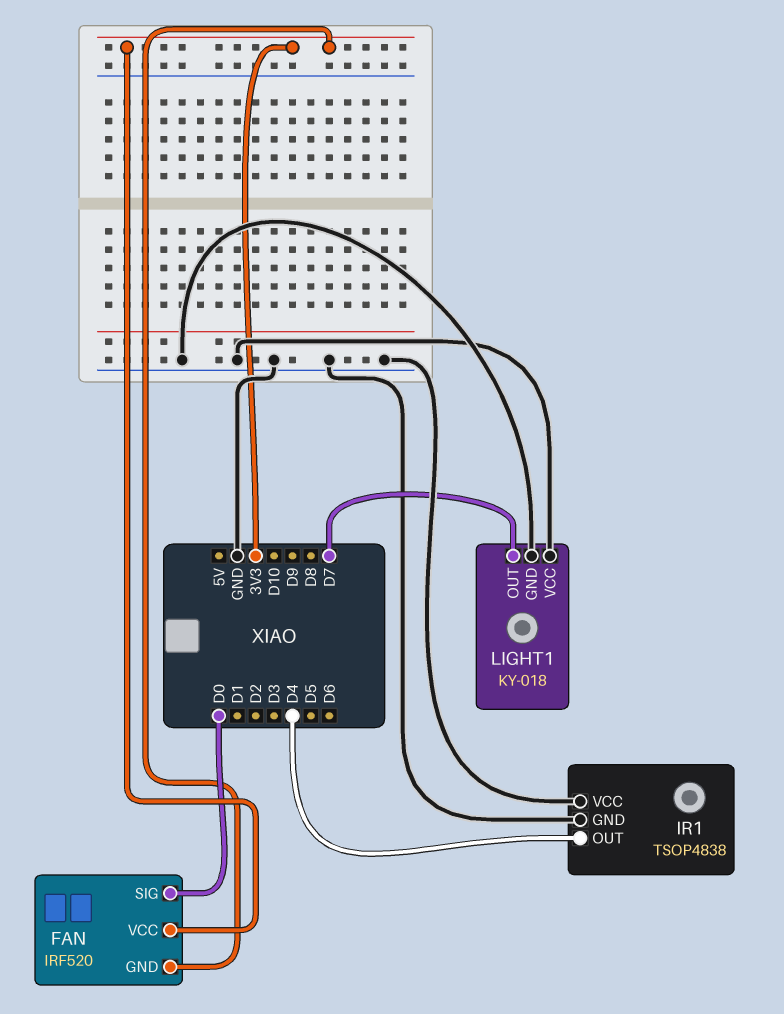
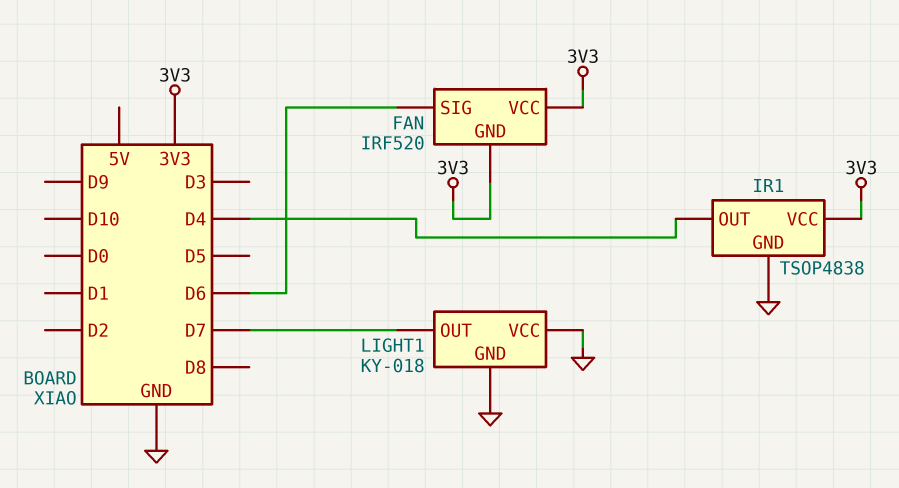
FAN pin SIG: D0 -> D6
IR1 pin VCC: GND -> 3V3

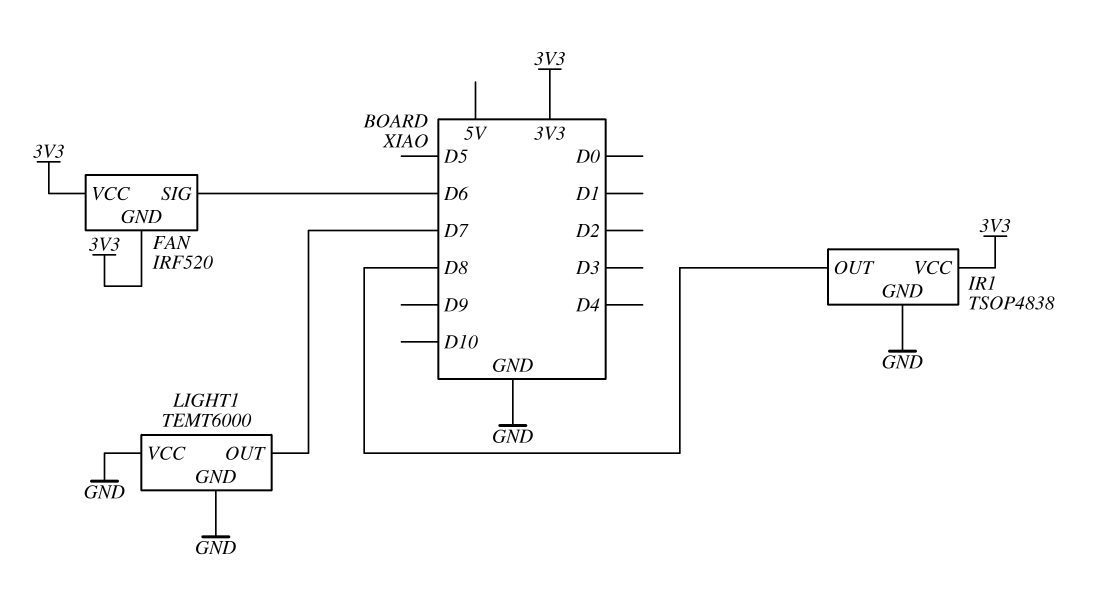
IR1 pin OUT: D4 -> D8
LIGHT1: KY-018 -> TEMT6000

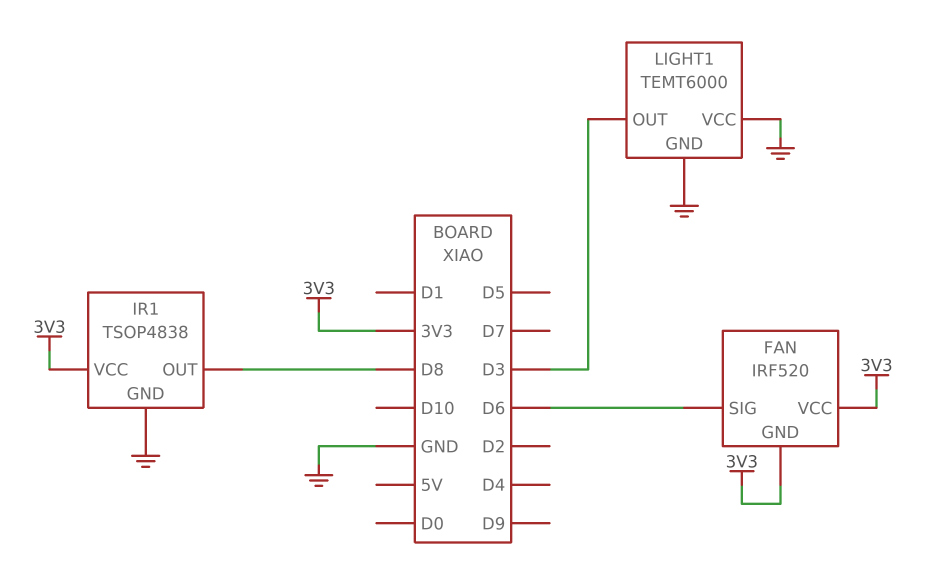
LIGHT1 pin OUT: D7 -> D3

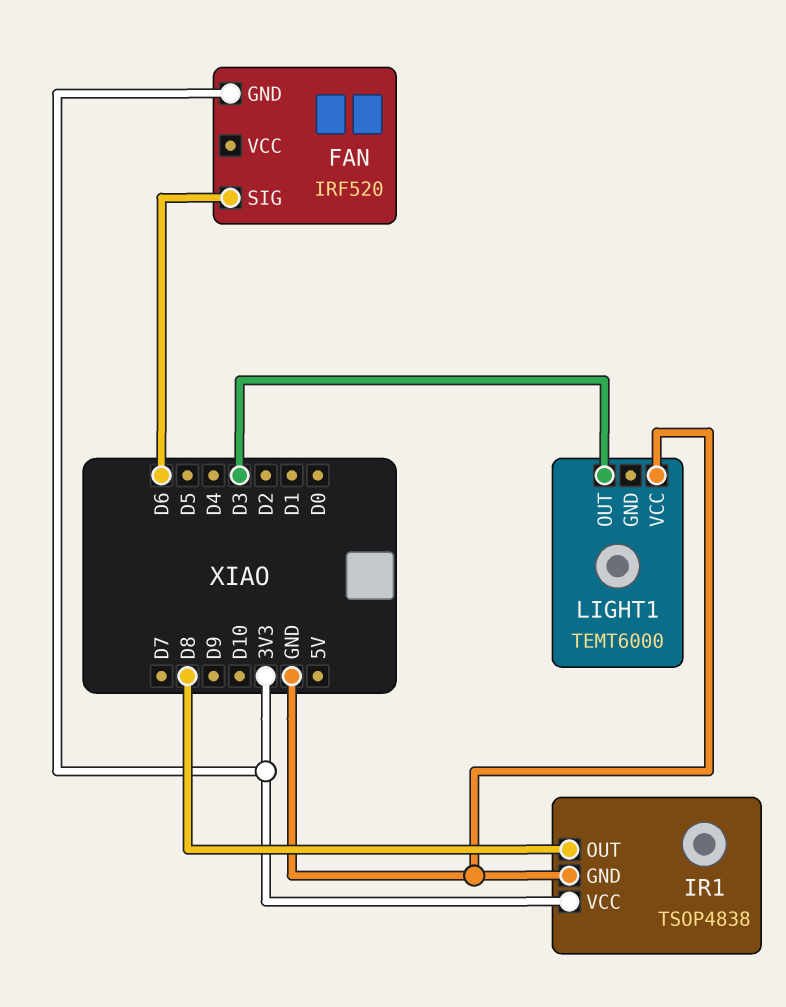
FAN pin VCC: 3V3 -> none
LIGHT1 pin GND: GND -> none

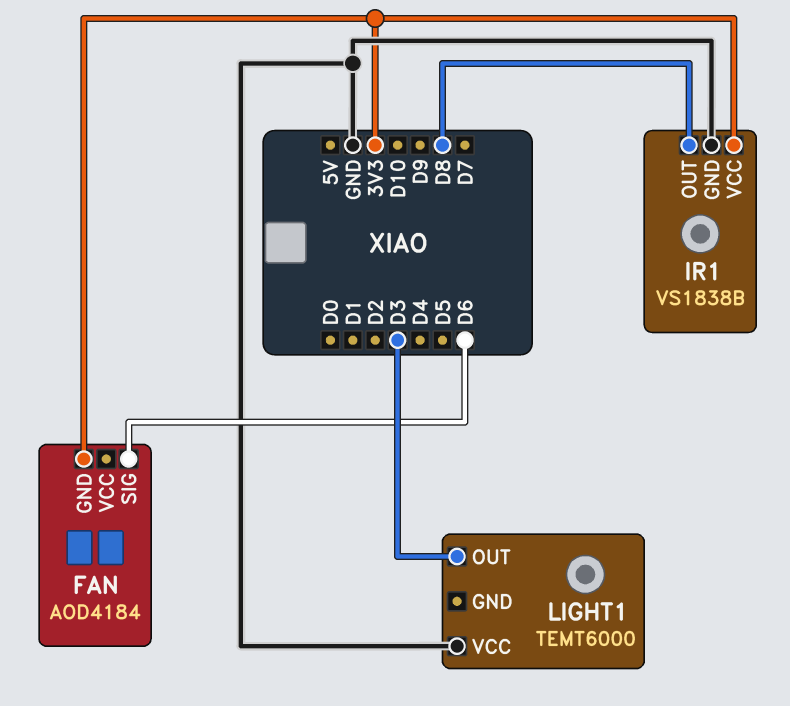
FAN: IRF520 -> AOD4184
IR1: TSOP4838 -> VS1838B

